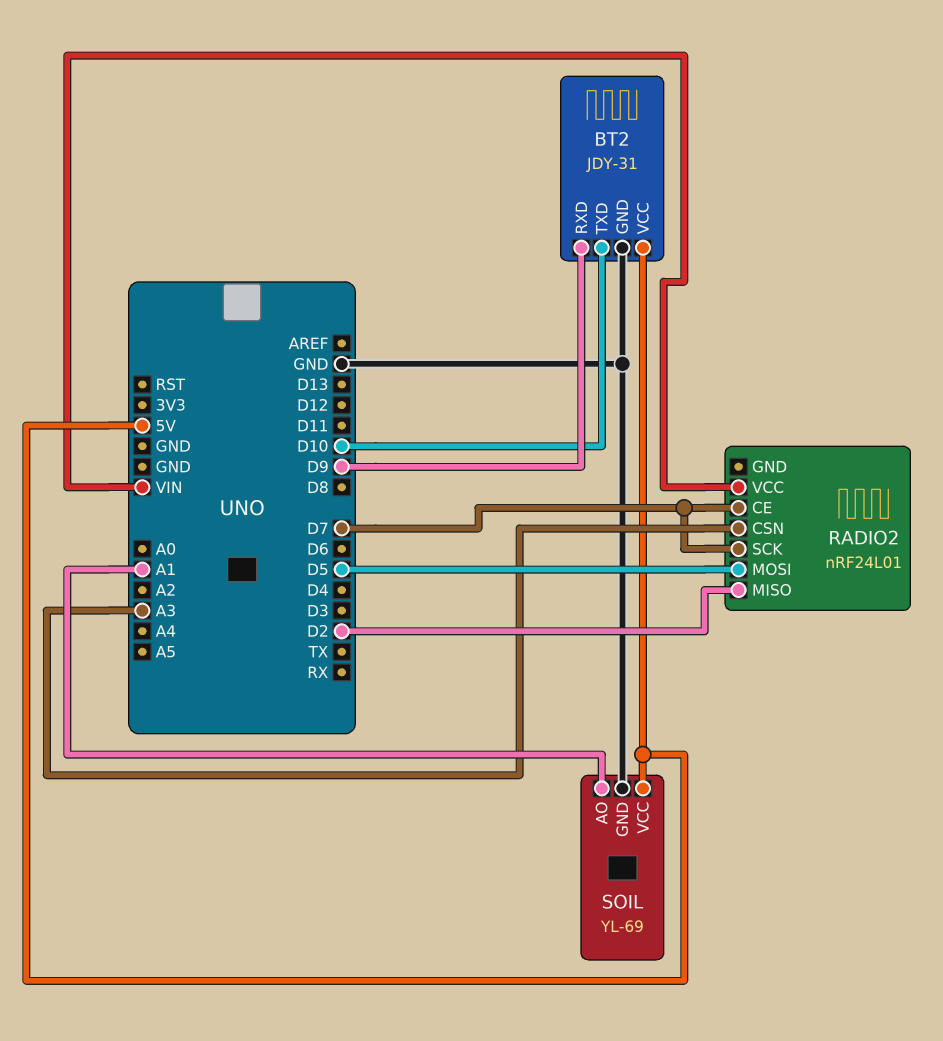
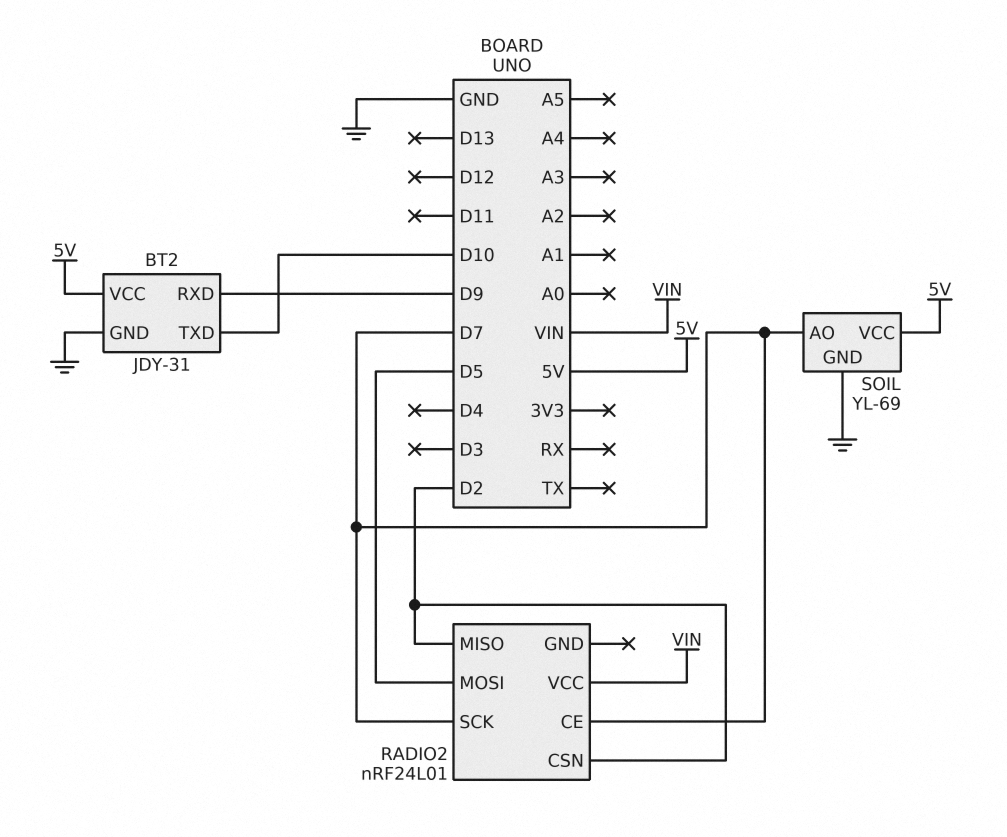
RADIO2 pin CSN: A3 -> D2
SOIL pin AO: A1 -> D7

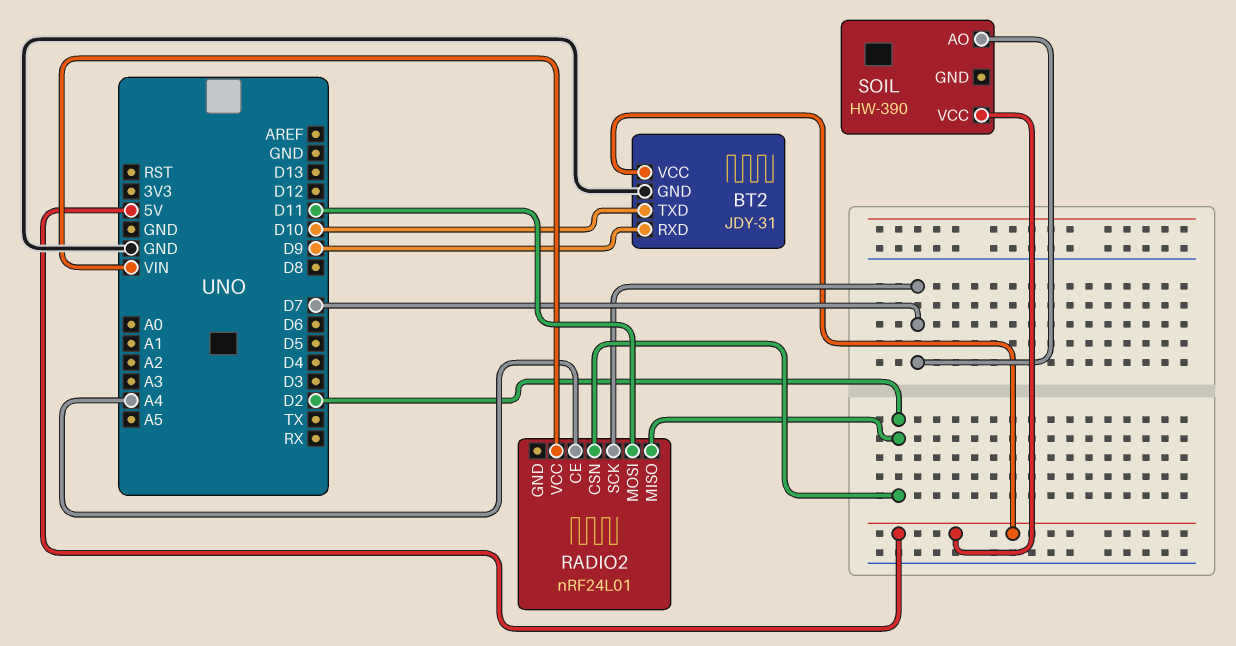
RADIO2 pin CE: D7 -> A4
RADIO2 pin MOSI: D5 -> D11
SOIL: YL-69 -> HW-390
SOIL pin GND: GND -> none

